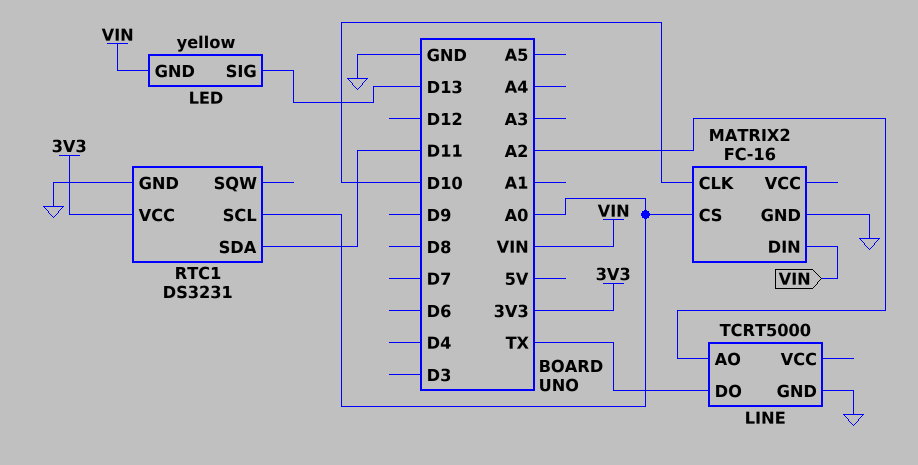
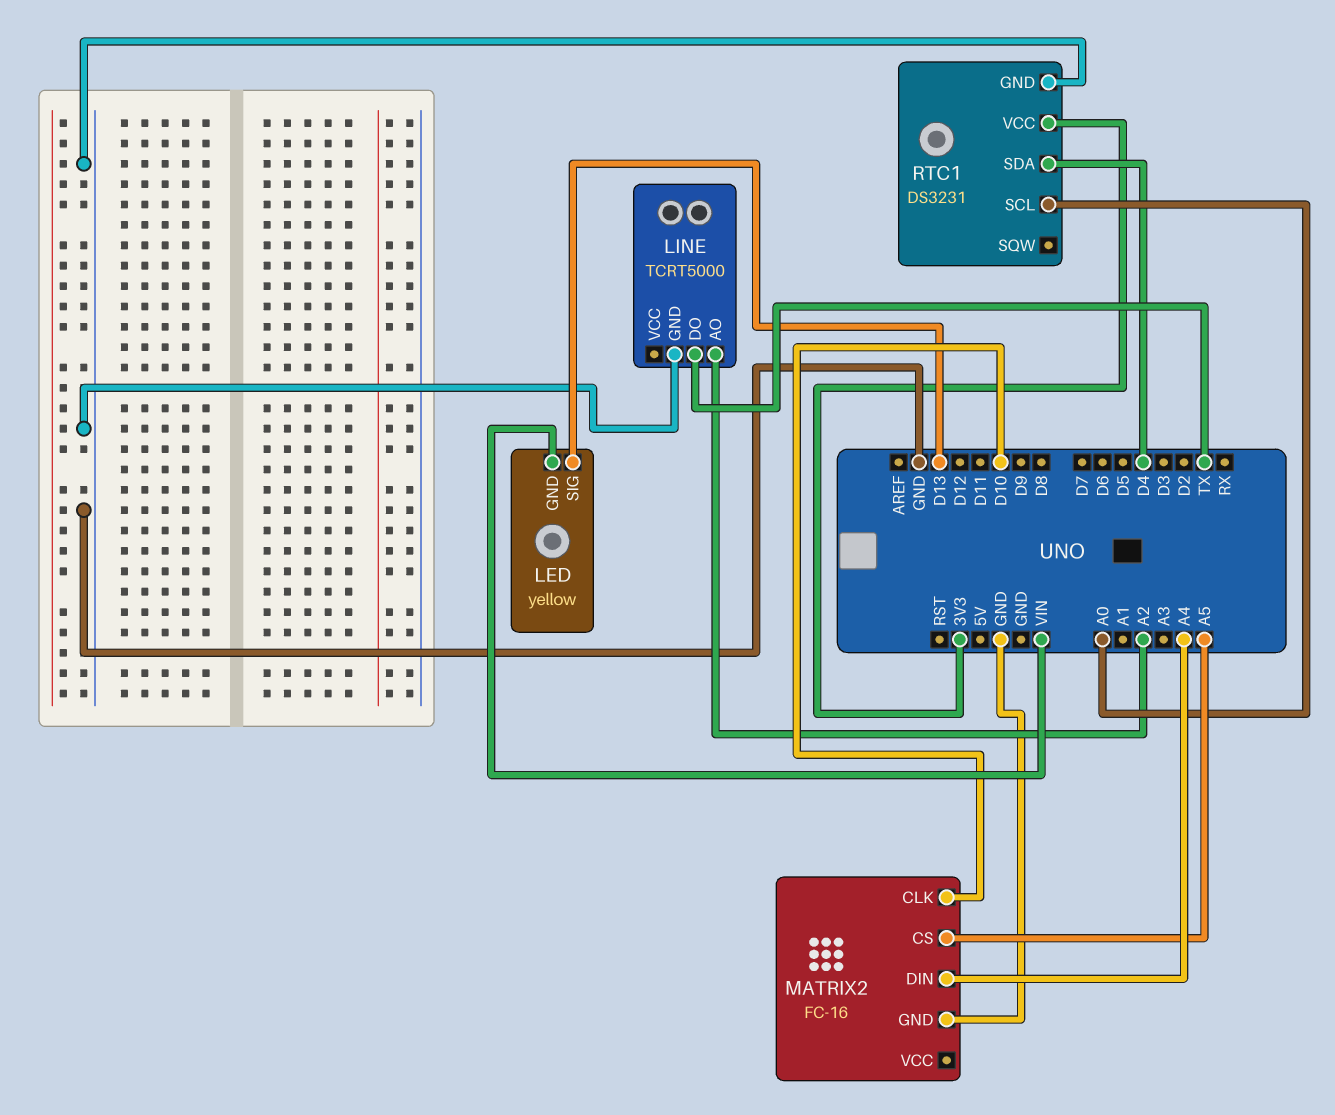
MATRIX2 pin CS: A0 -> A5
MATRIX2 pin DIN: VIN -> A4
RTC1 pin SDA: D11 -> D4

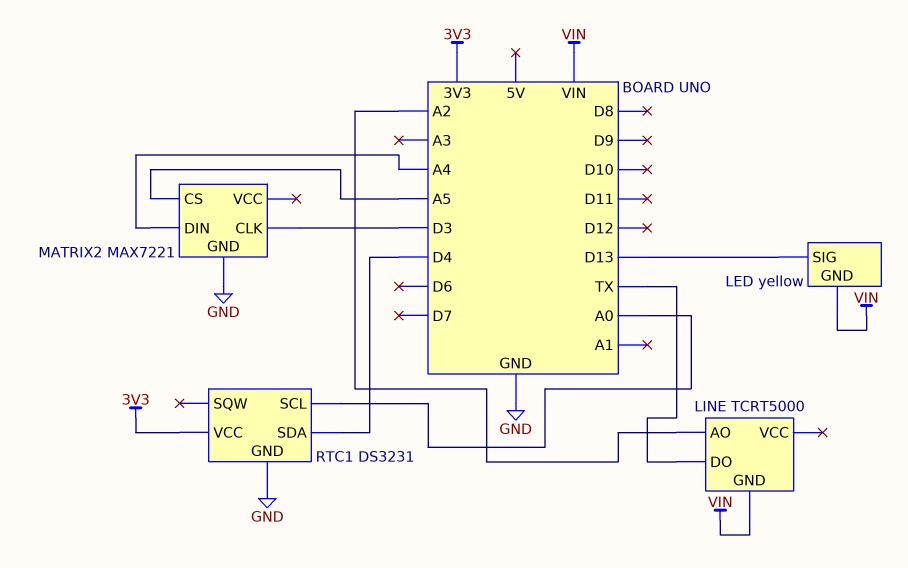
LINE pin GND: GND -> VIN
MATRIX2: FC-16 -> MAX7221
MATRIX2 pin CLK: D10 -> D3

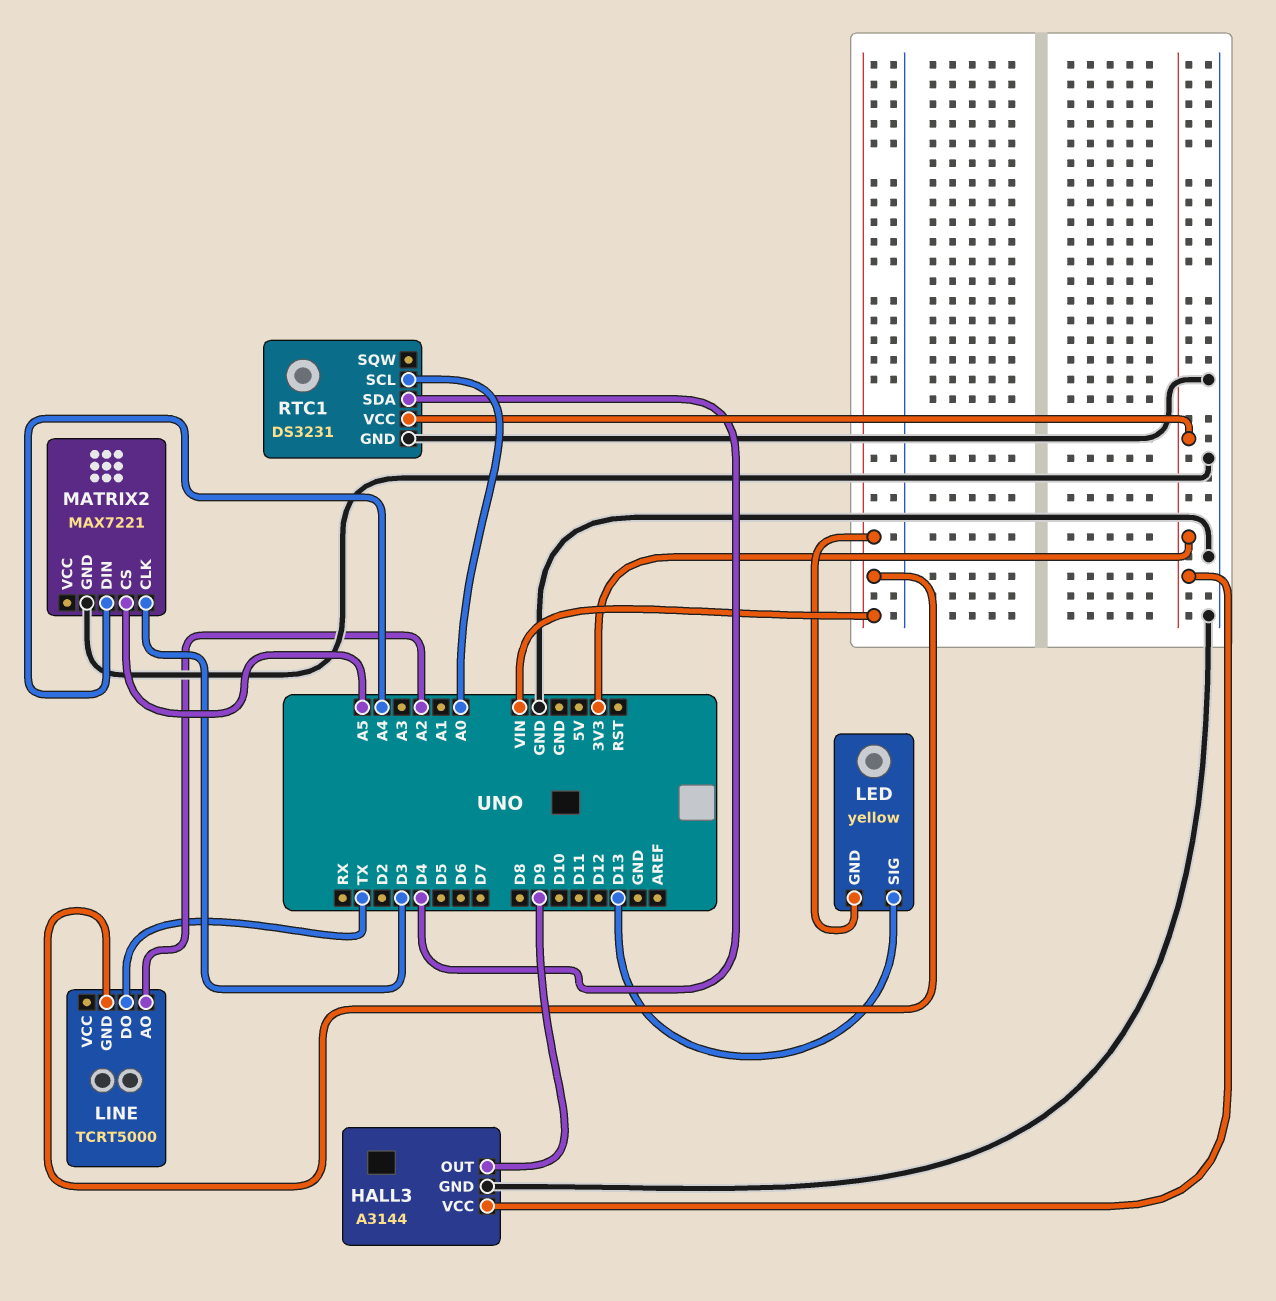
HALL3: none -> A3144
HALL3 pin GND: none -> GND
HALL3 pin OUT: none -> D9
HALL3 pin VCC: none -> 3V3

